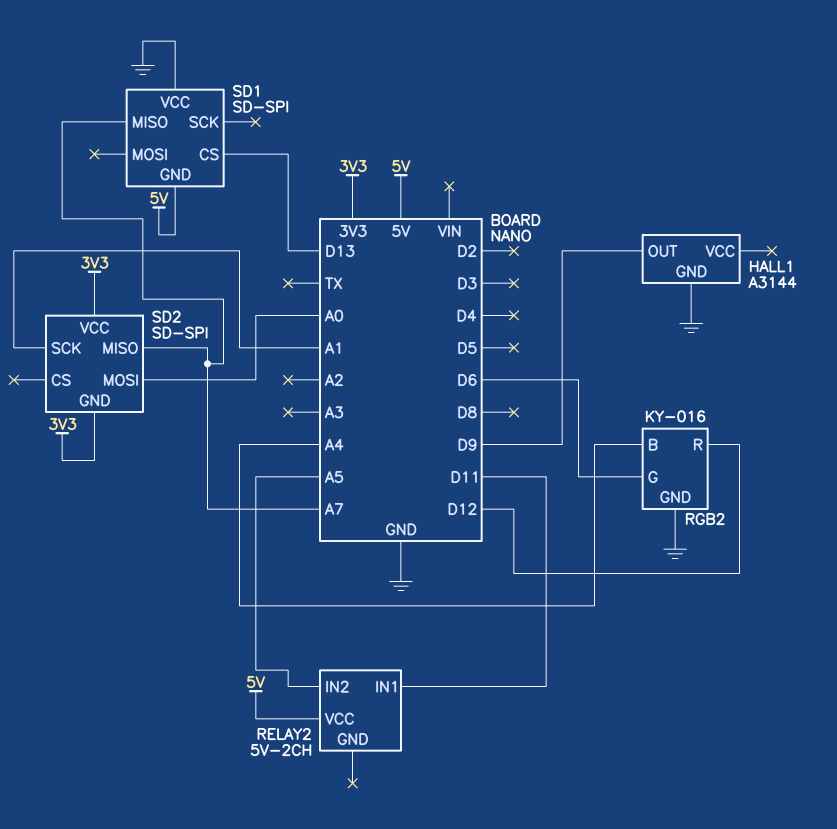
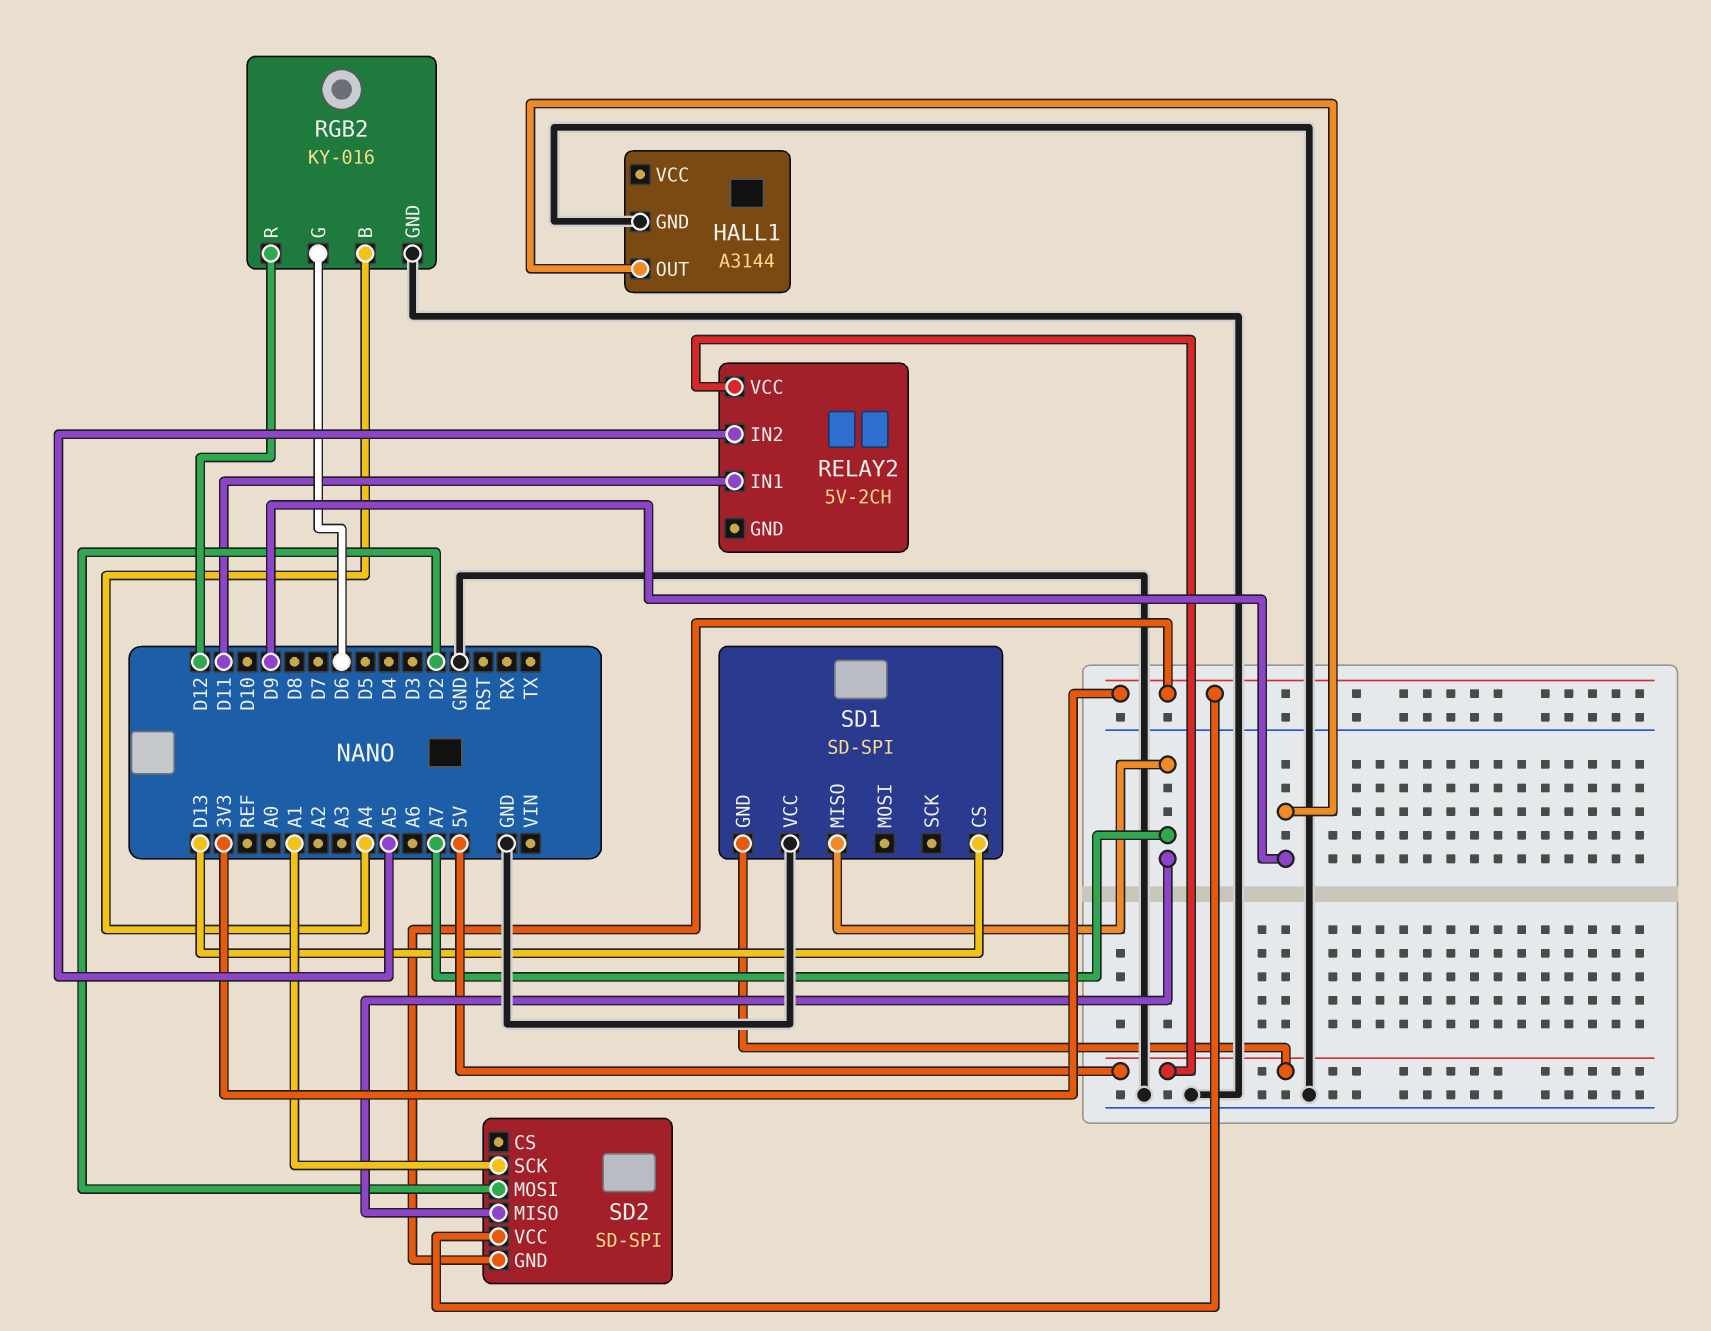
SD2 pin MOSI: A0 -> D2

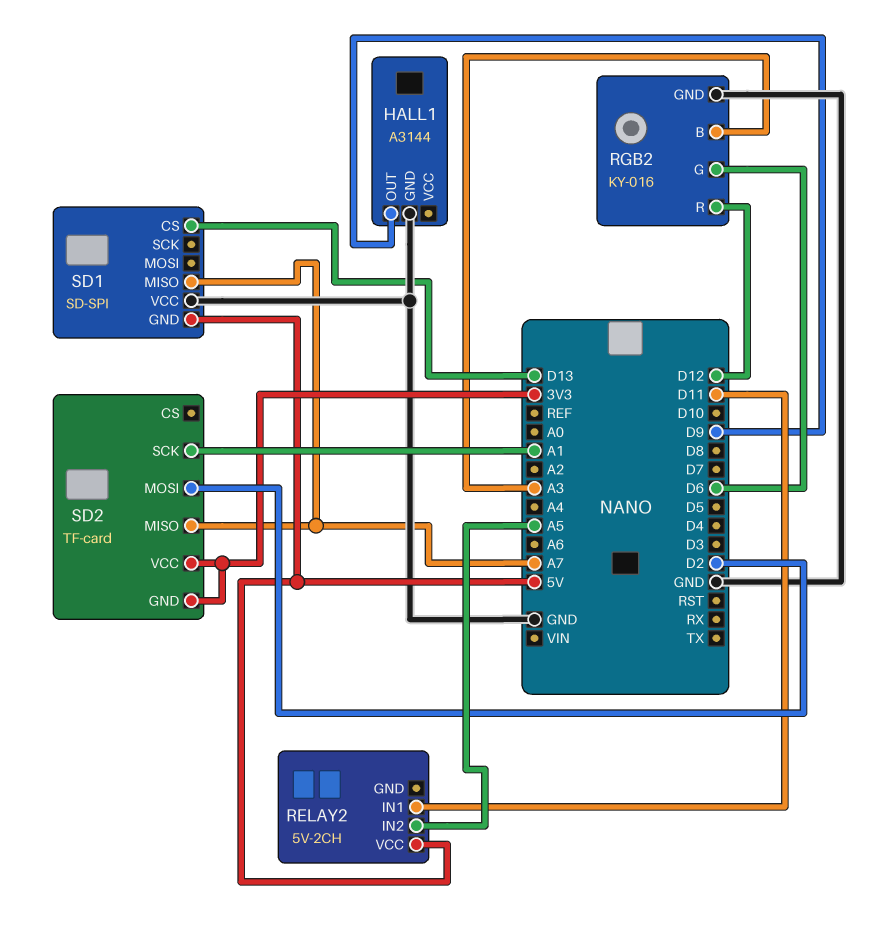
RGB2 pin B: A4 -> A3
SD2: SD-SPI -> TF-card

